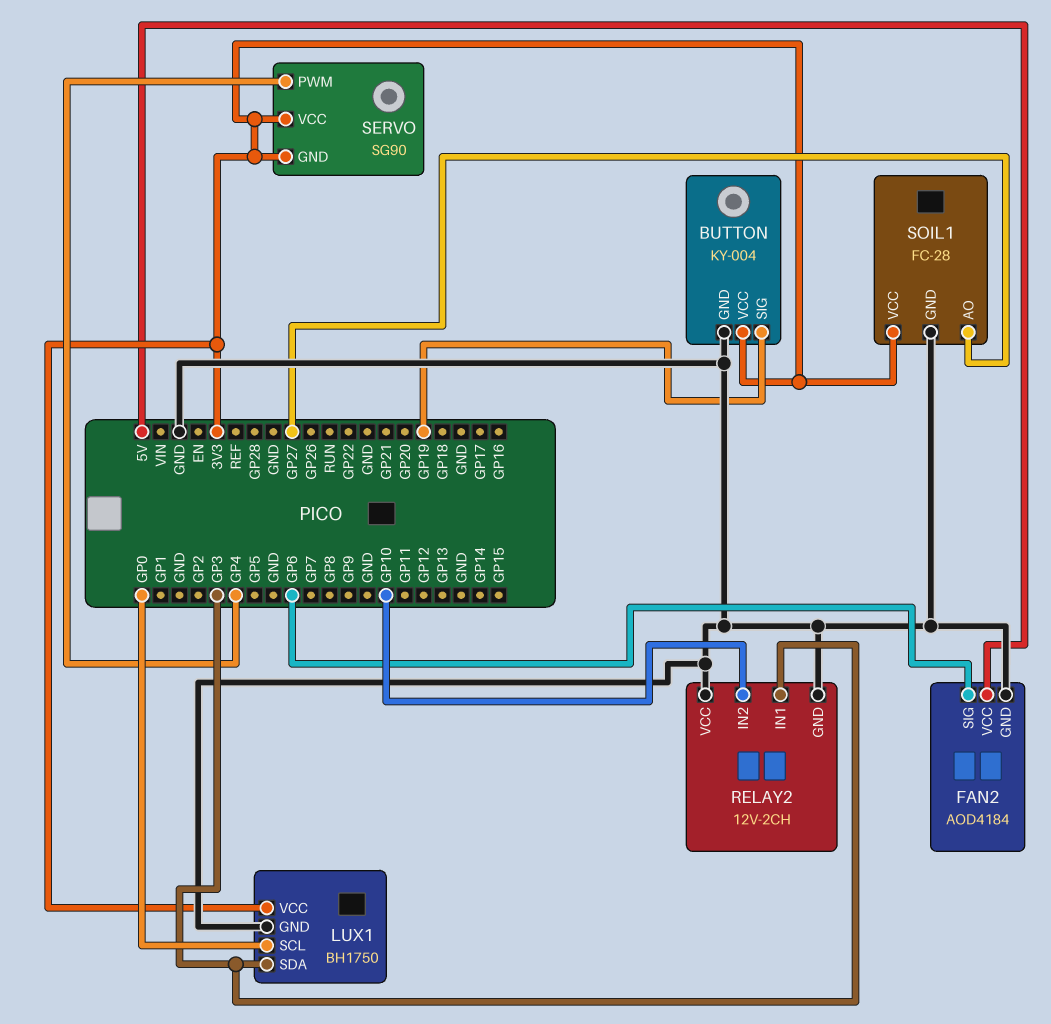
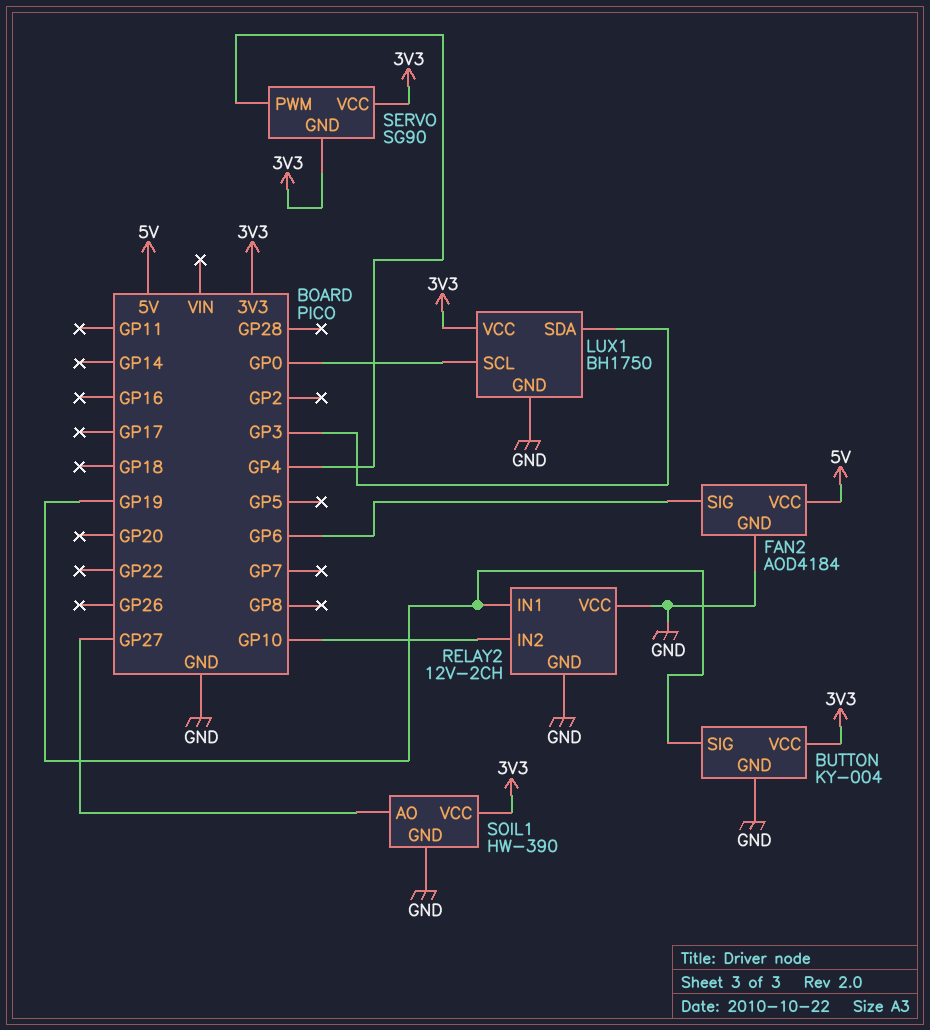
RELAY2 pin IN1: GP3 -> GP19
SOIL1: FC-28 -> HW-390

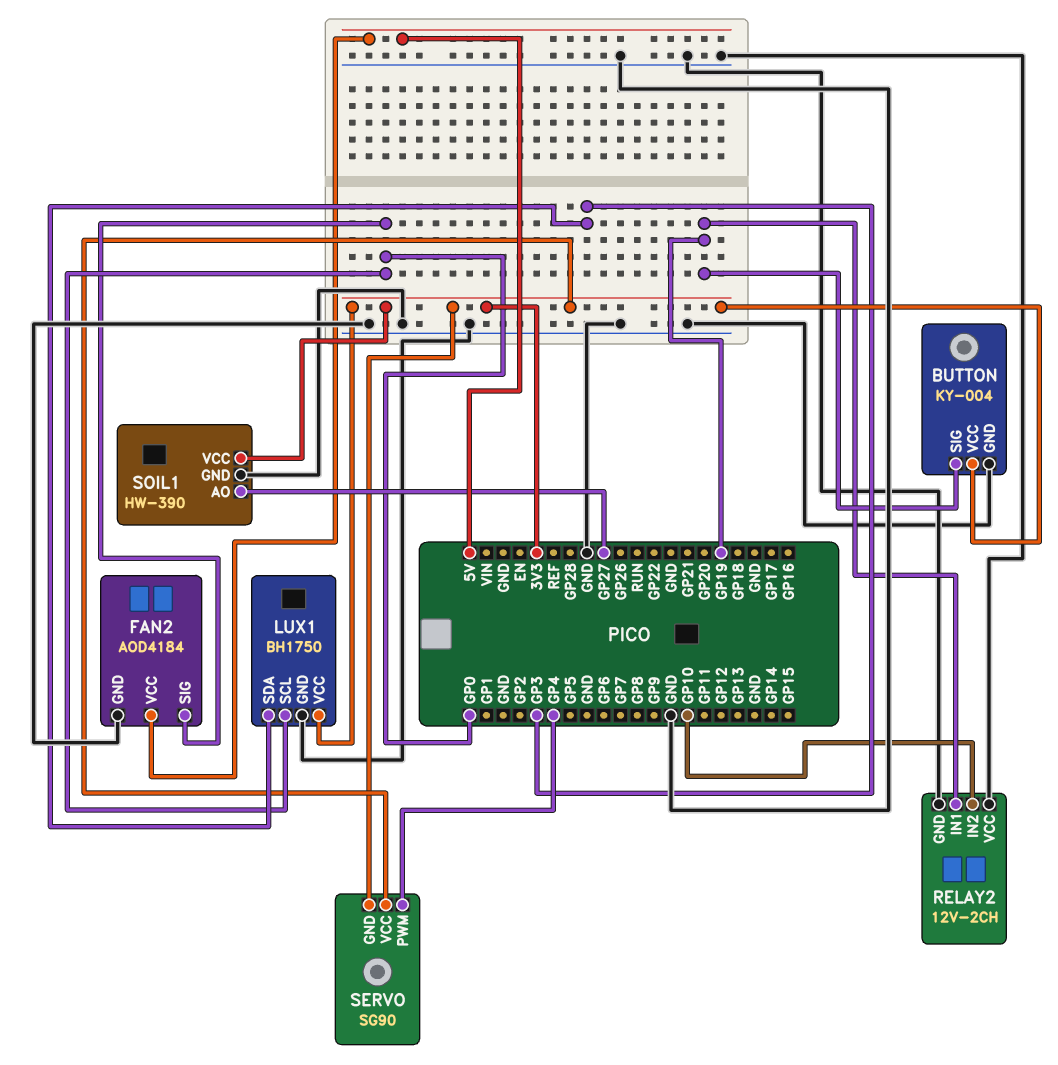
FAN2 pin SIG: GP6 -> GP0

